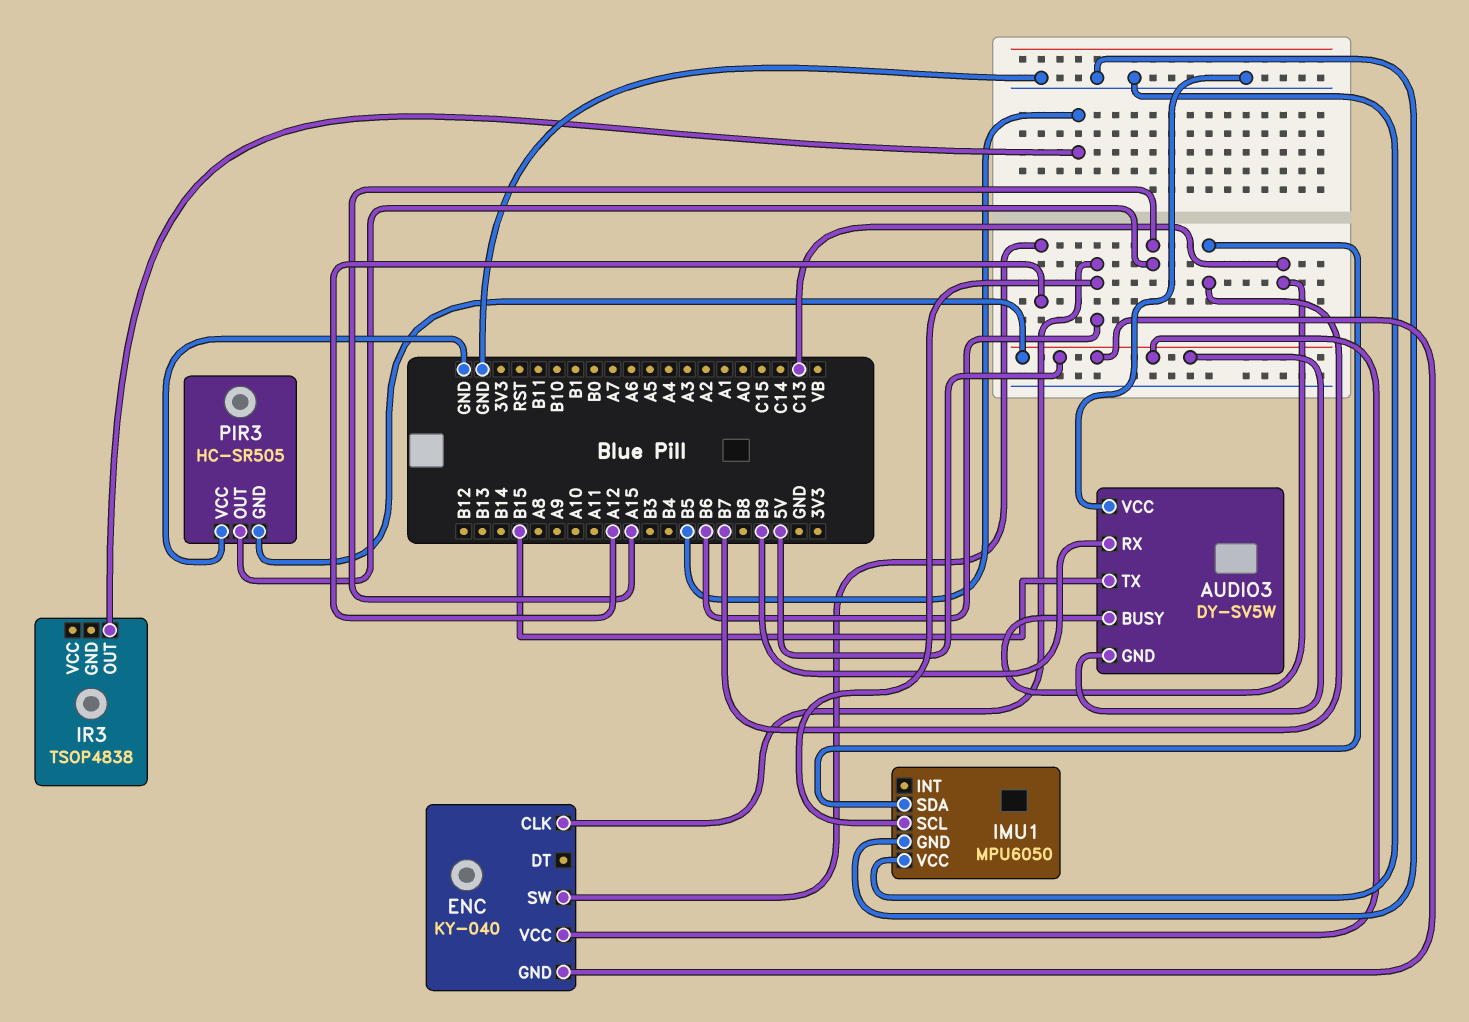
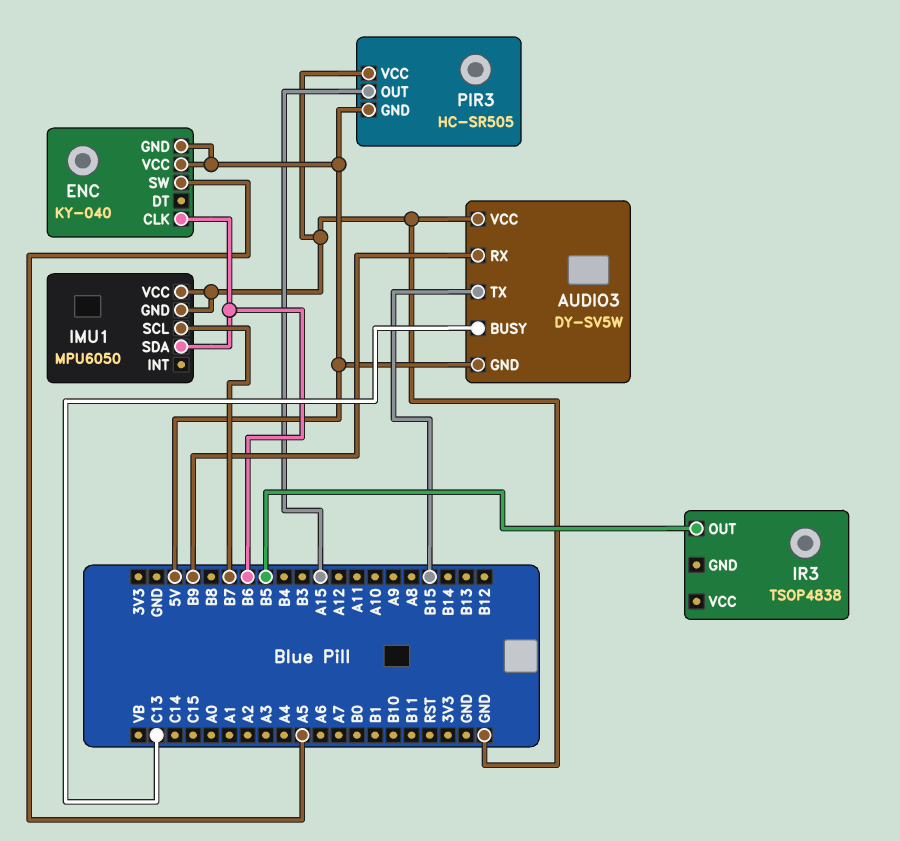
ENC pin SW: A12 -> A5
IMU1 pin SCL: B6 -> B7
IMU1 pin SDA: B7 -> B6

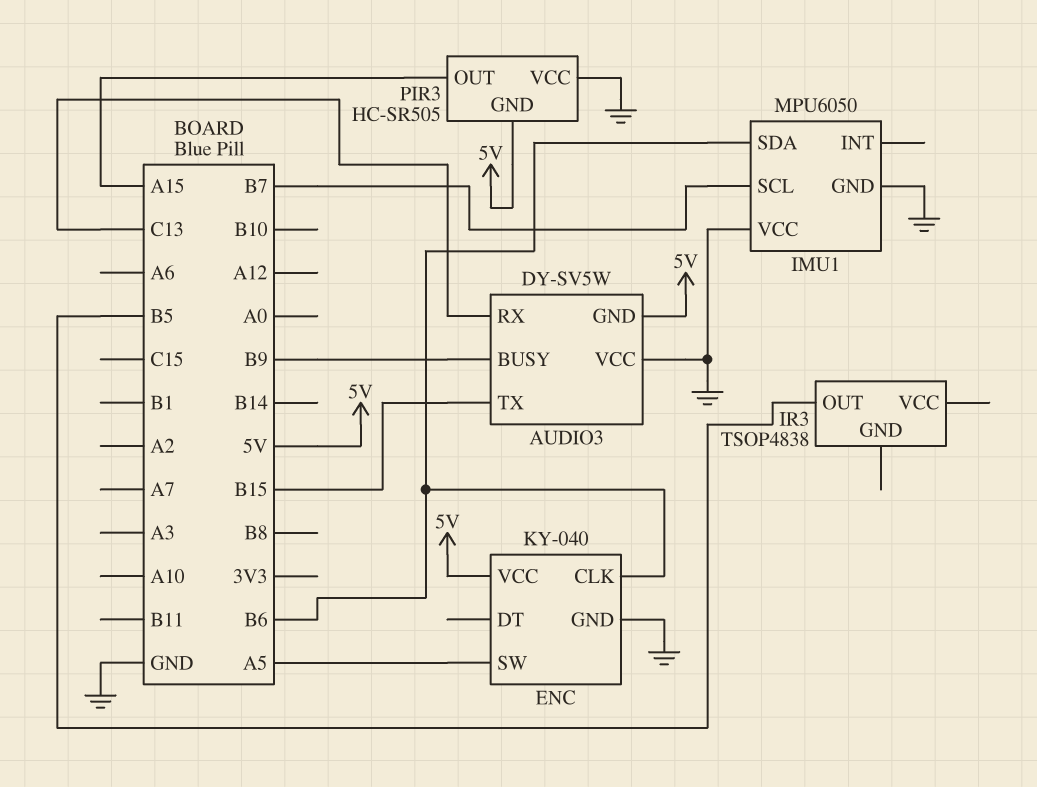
AUDIO3 pin BUSY: C13 -> B9
AUDIO3 pin RX: B9 -> C13
ENC pin GND: 5V -> GND

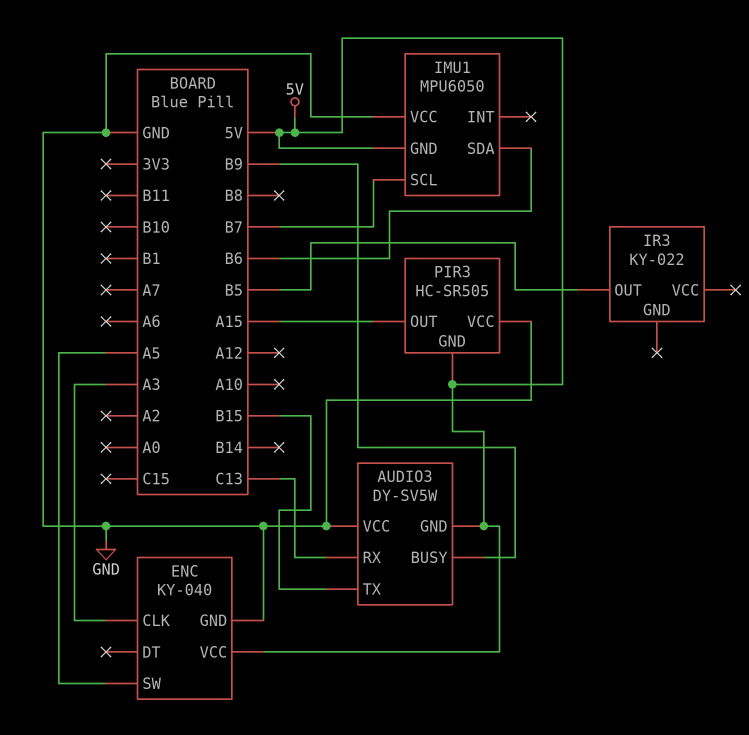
ENC pin CLK: B6 -> A3
IMU1 pin GND: GND -> 5V
IR3: TSOP4838 -> KY-022

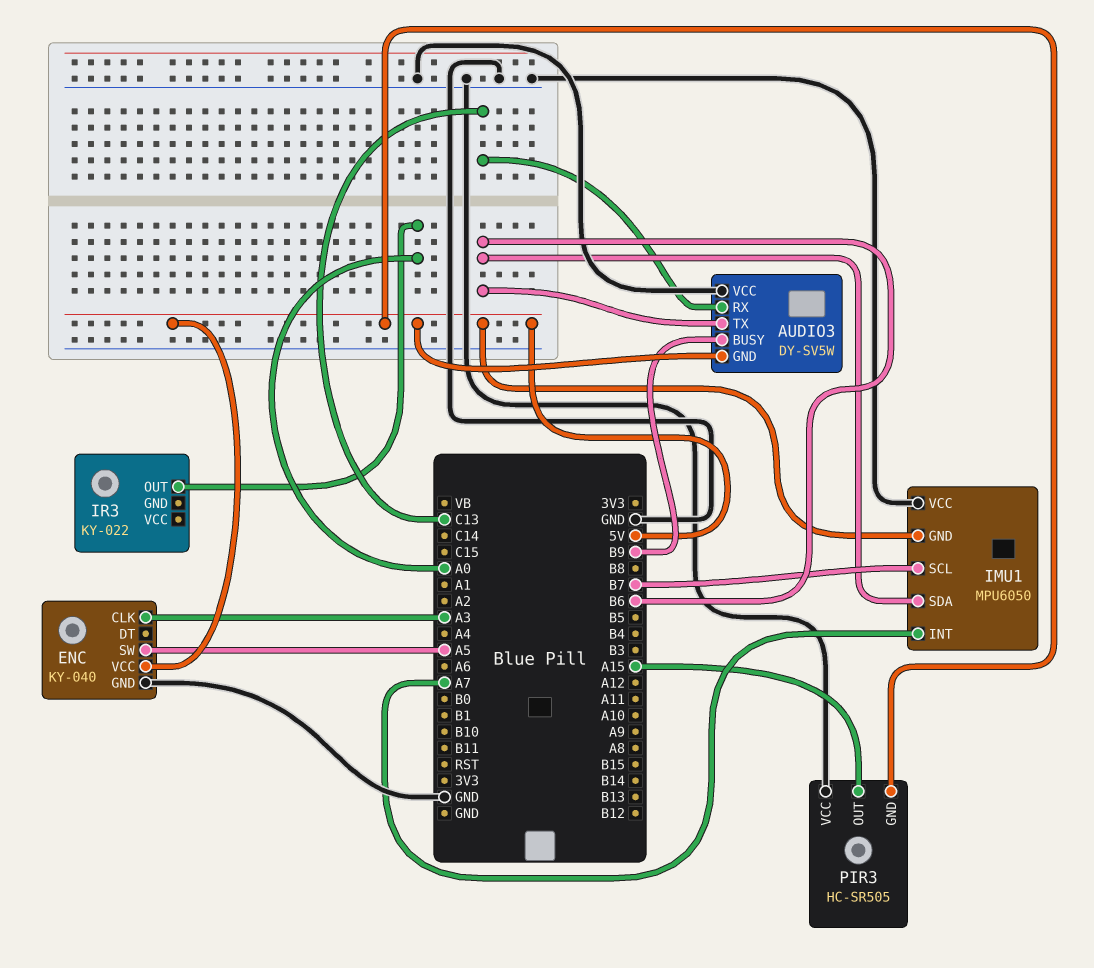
AUDIO3 pin TX: B15 -> B6
IMU1 pin INT: none -> A7
IR3 pin OUT: B5 -> A0

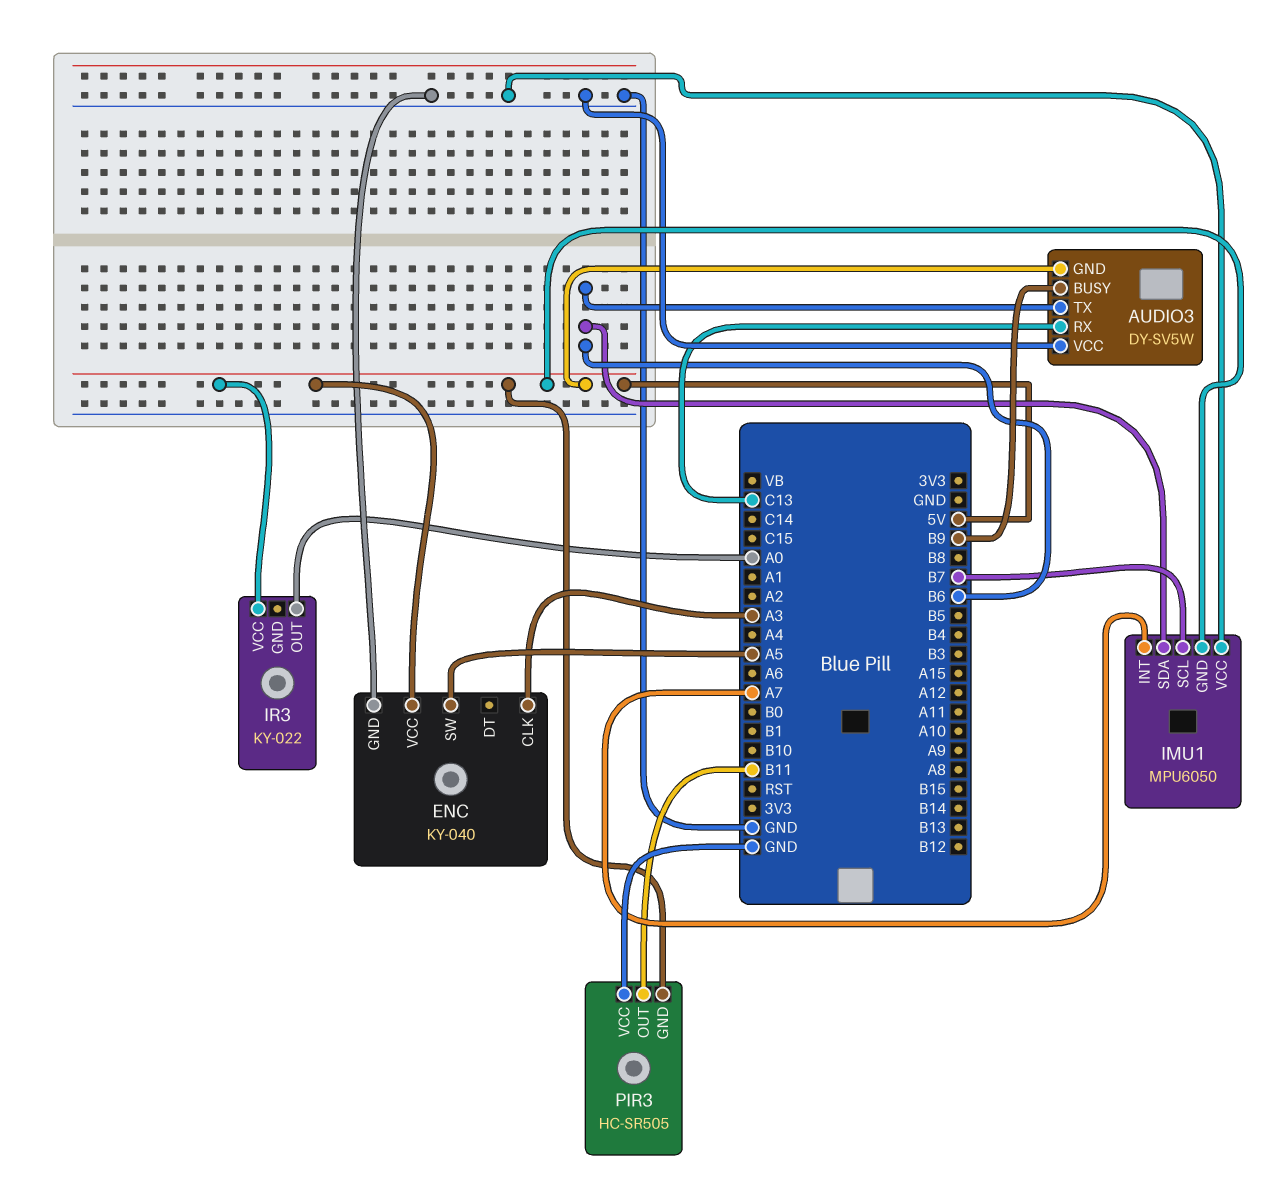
IR3 pin VCC: none -> 5V
PIR3 pin OUT: A15 -> B11

